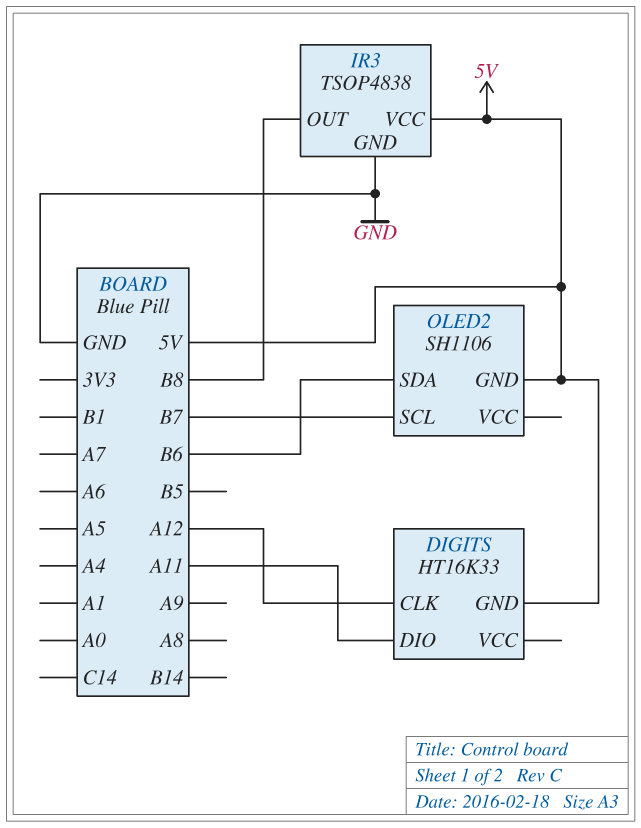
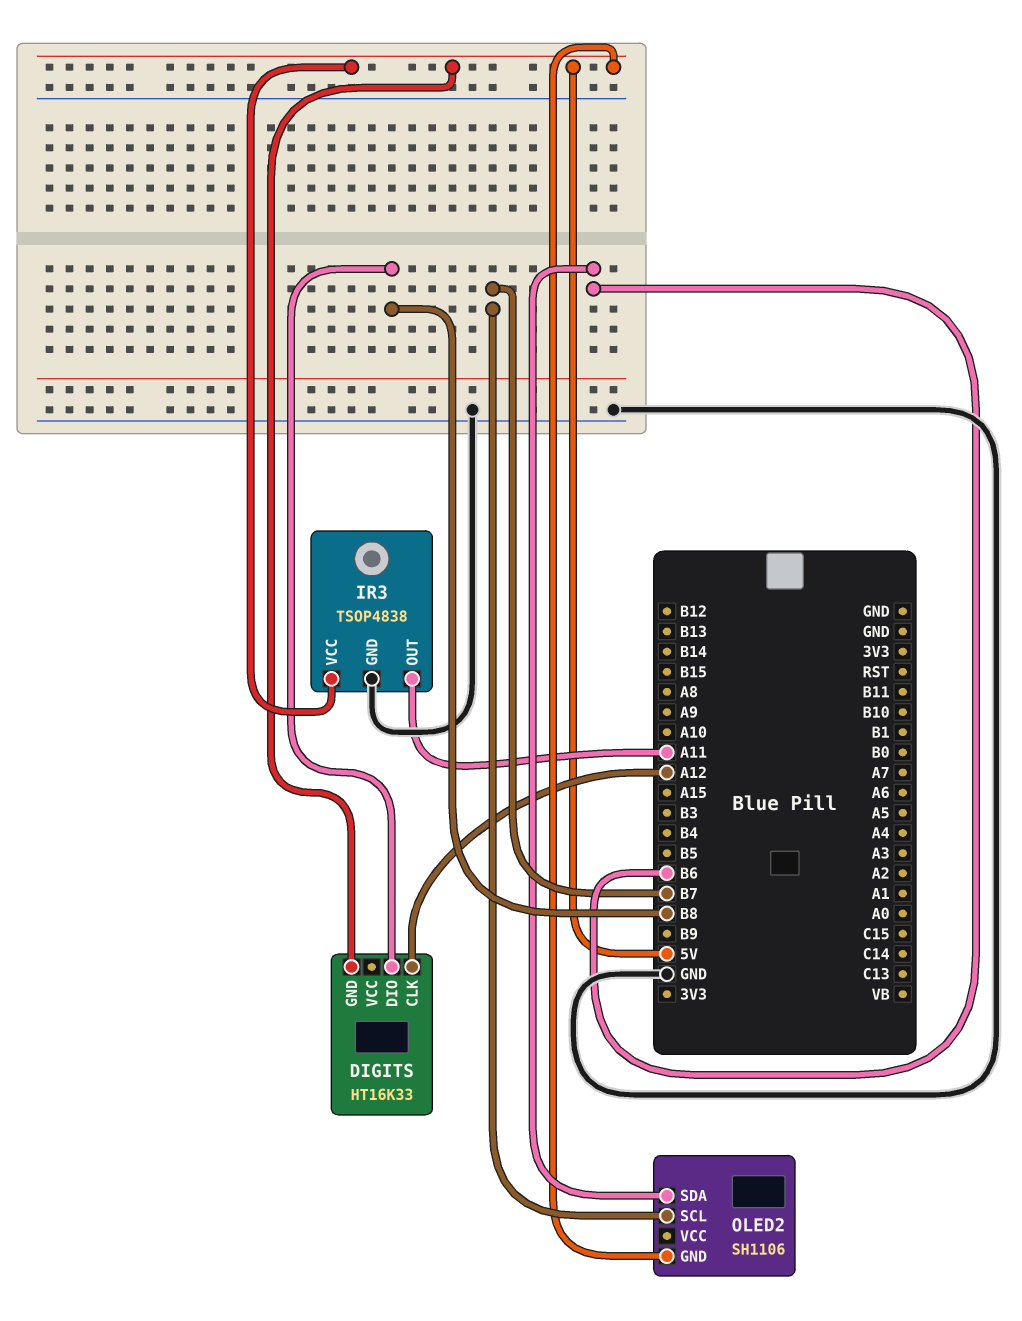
DIGITS pin DIO: A11 -> B8
IR3 pin OUT: B8 -> A11

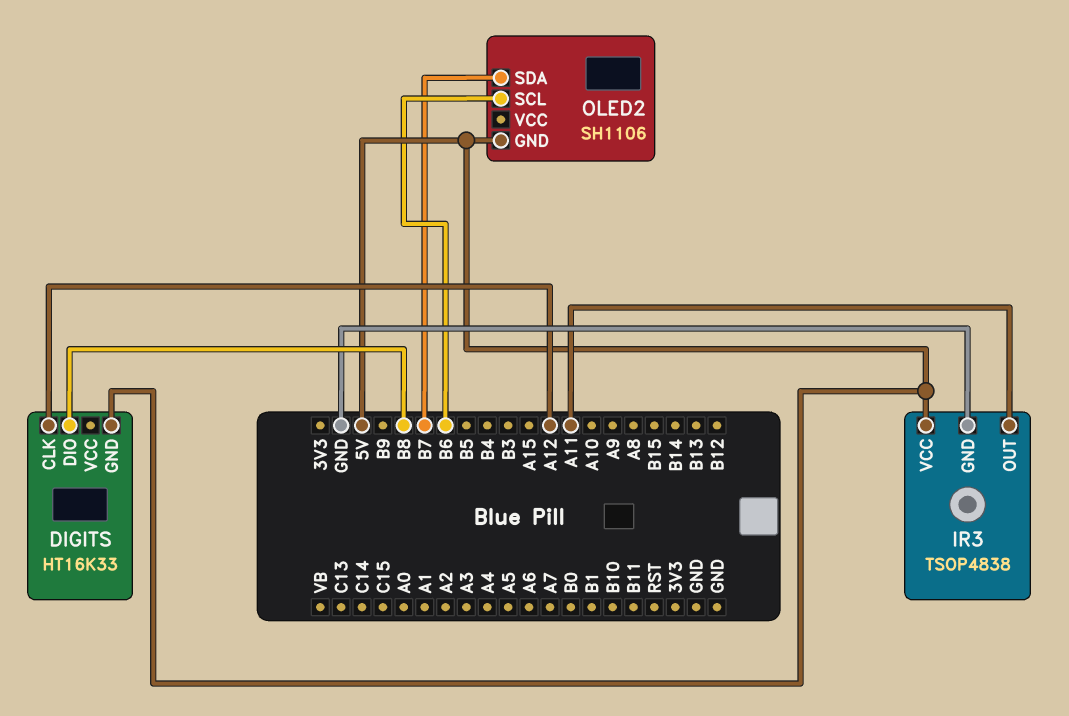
OLED2 pin SCL: B7 -> B6
OLED2 pin SDA: B6 -> B7

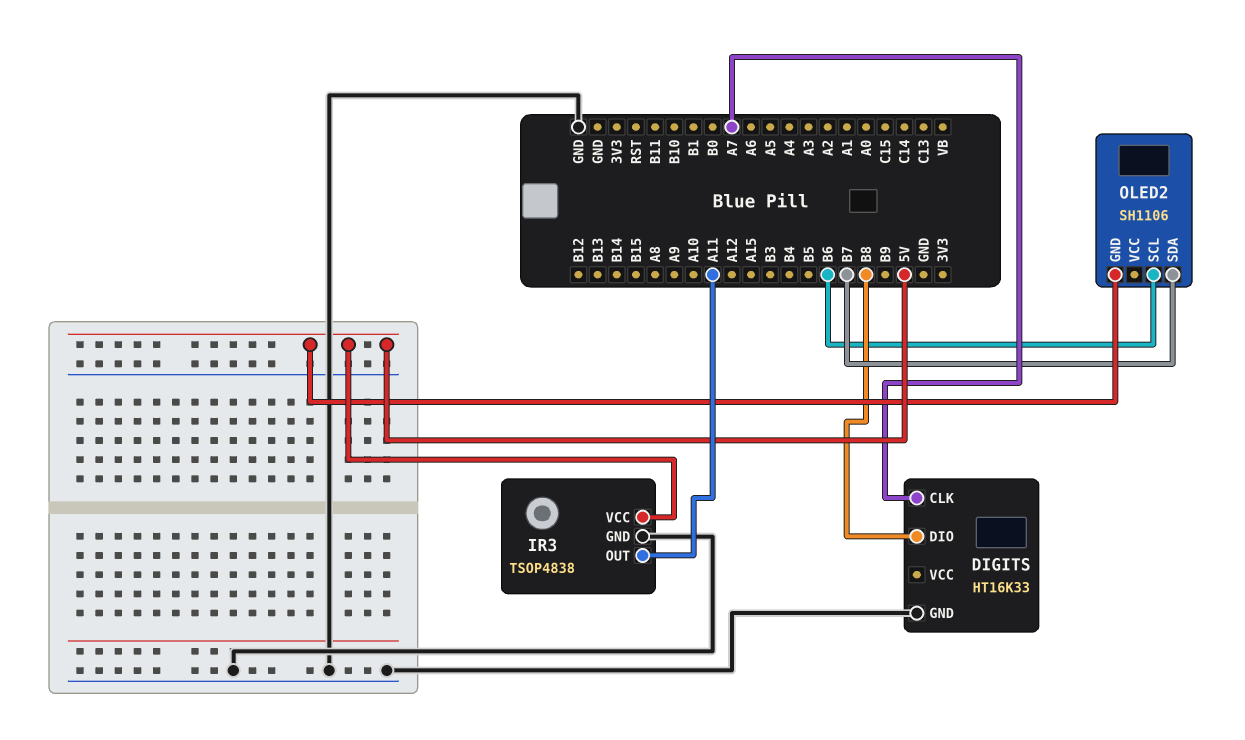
DIGITS pin CLK: A12 -> A7
DIGITS pin GND: 5V -> GND

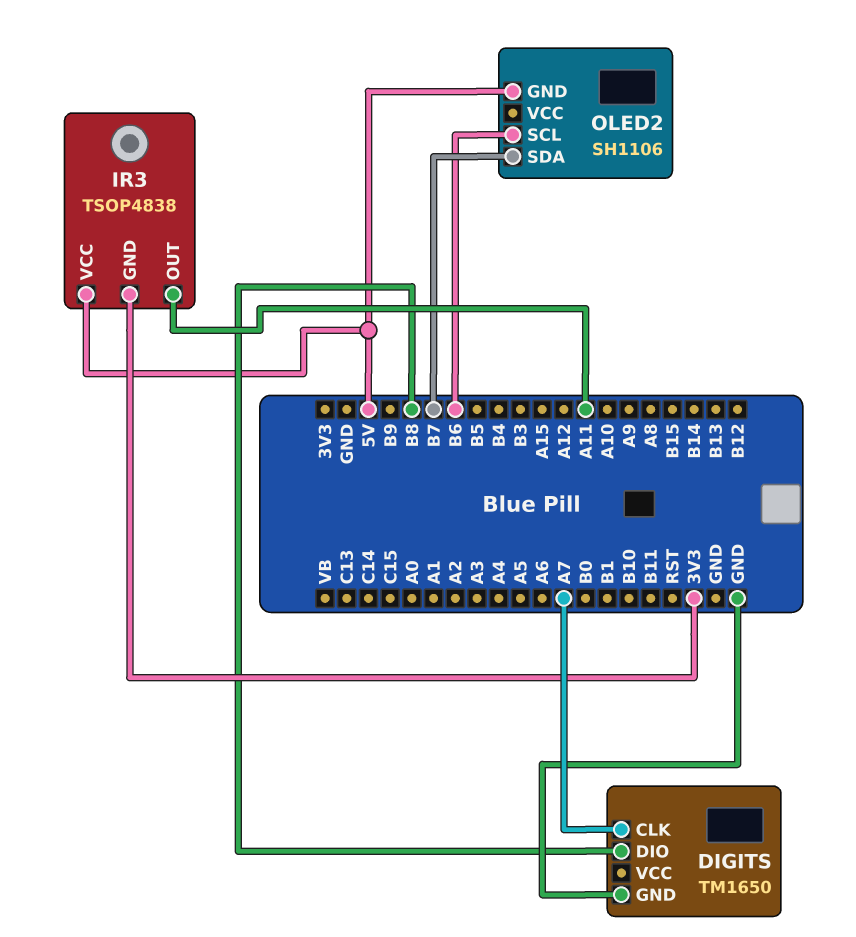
DIGITS: HT16K33 -> TM1650
IR3 pin GND: GND -> 3V3

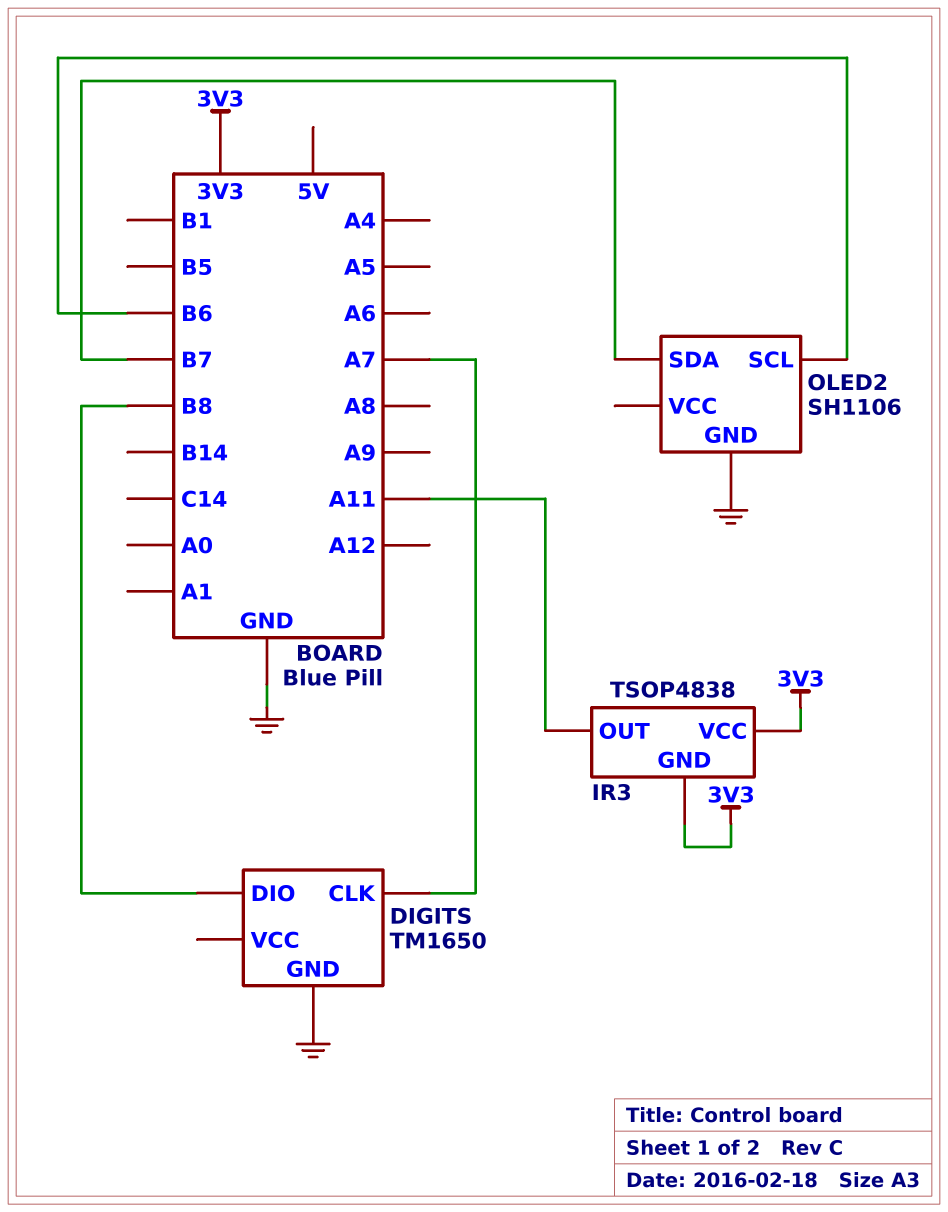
IR3 pin VCC: 5V -> 3V3
OLED2 pin GND: 5V -> GND

